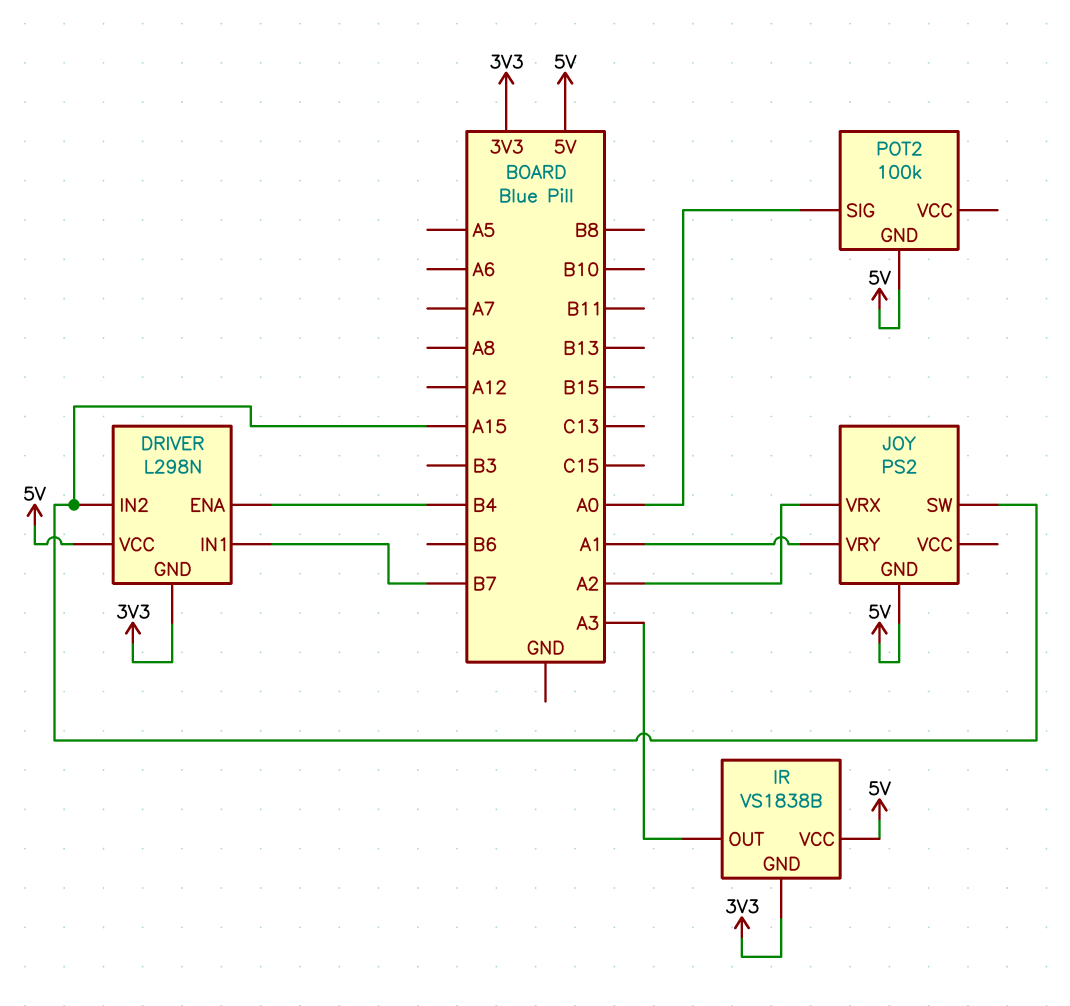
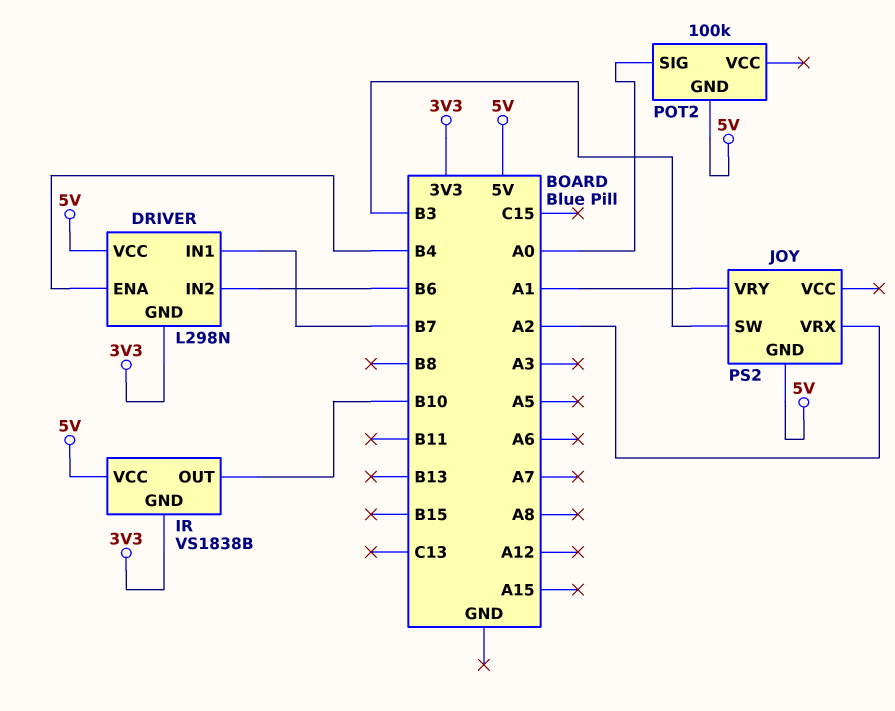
DRIVER pin IN2: A15 -> B6
IR pin OUT: A3 -> B10
JOY pin SW: A15 -> B3

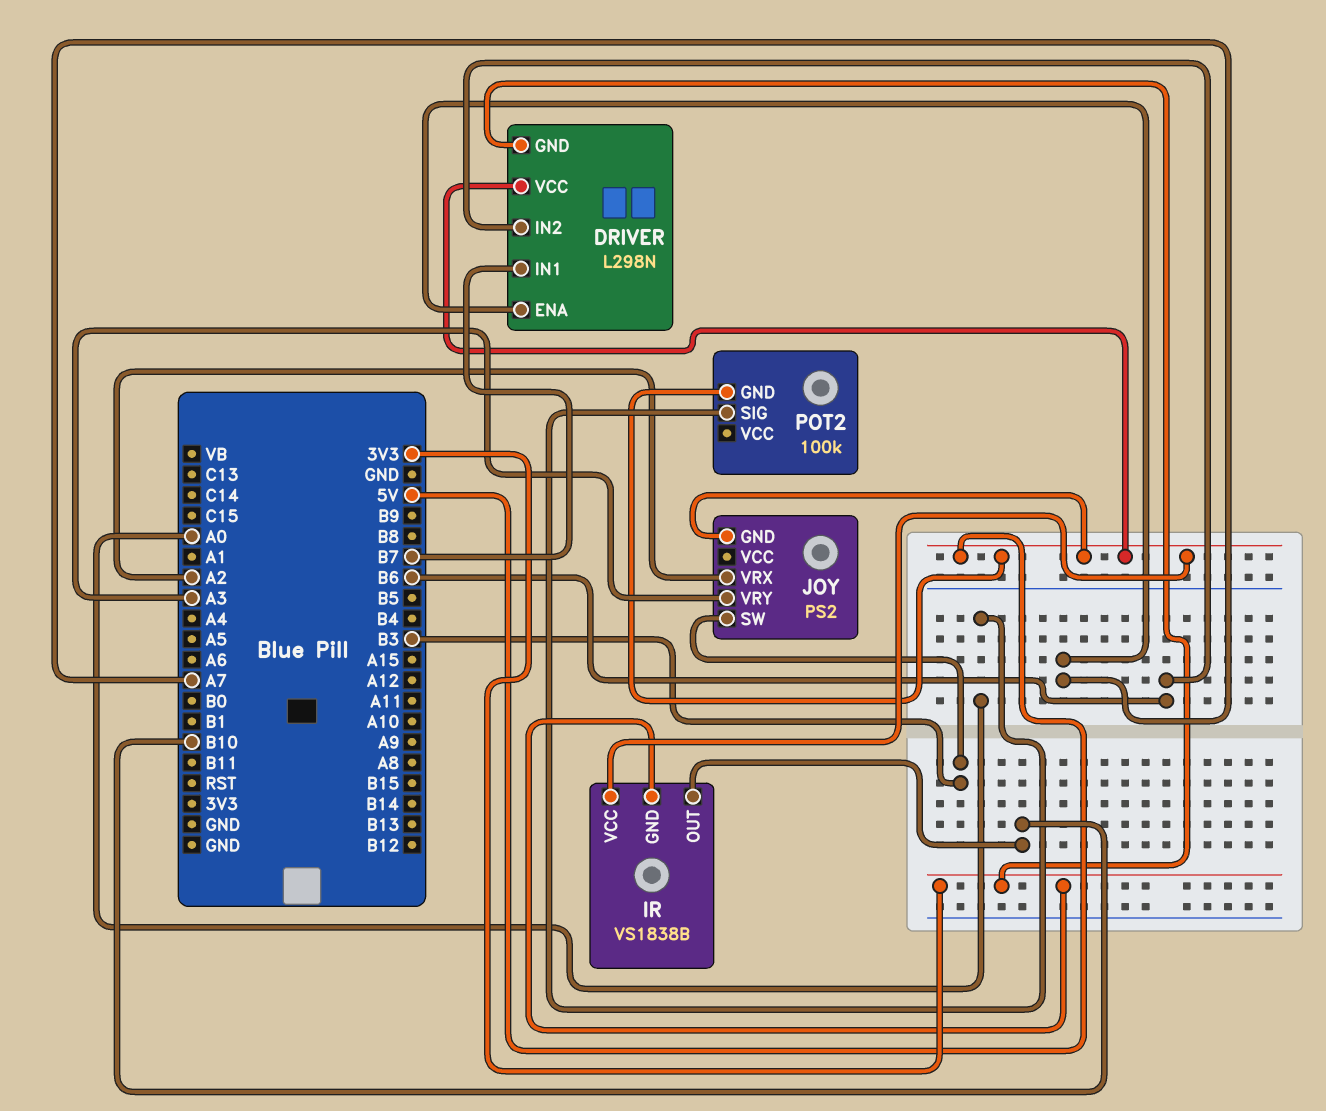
DRIVER pin ENA: B4 -> A7
JOY pin VRY: A1 -> A3

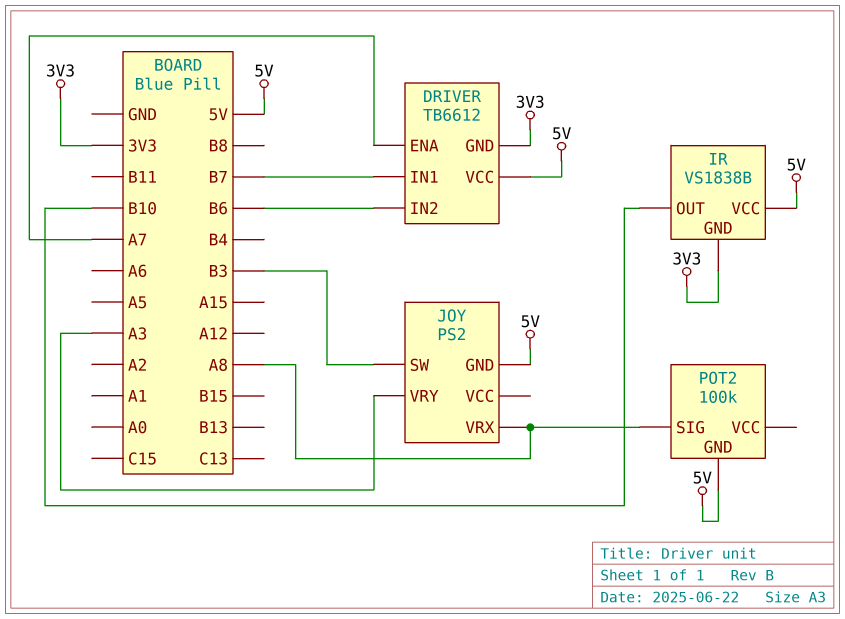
DRIVER: L298N -> TB6612
JOY pin VRX: A2 -> A8
POT2 pin SIG: A0 -> A8

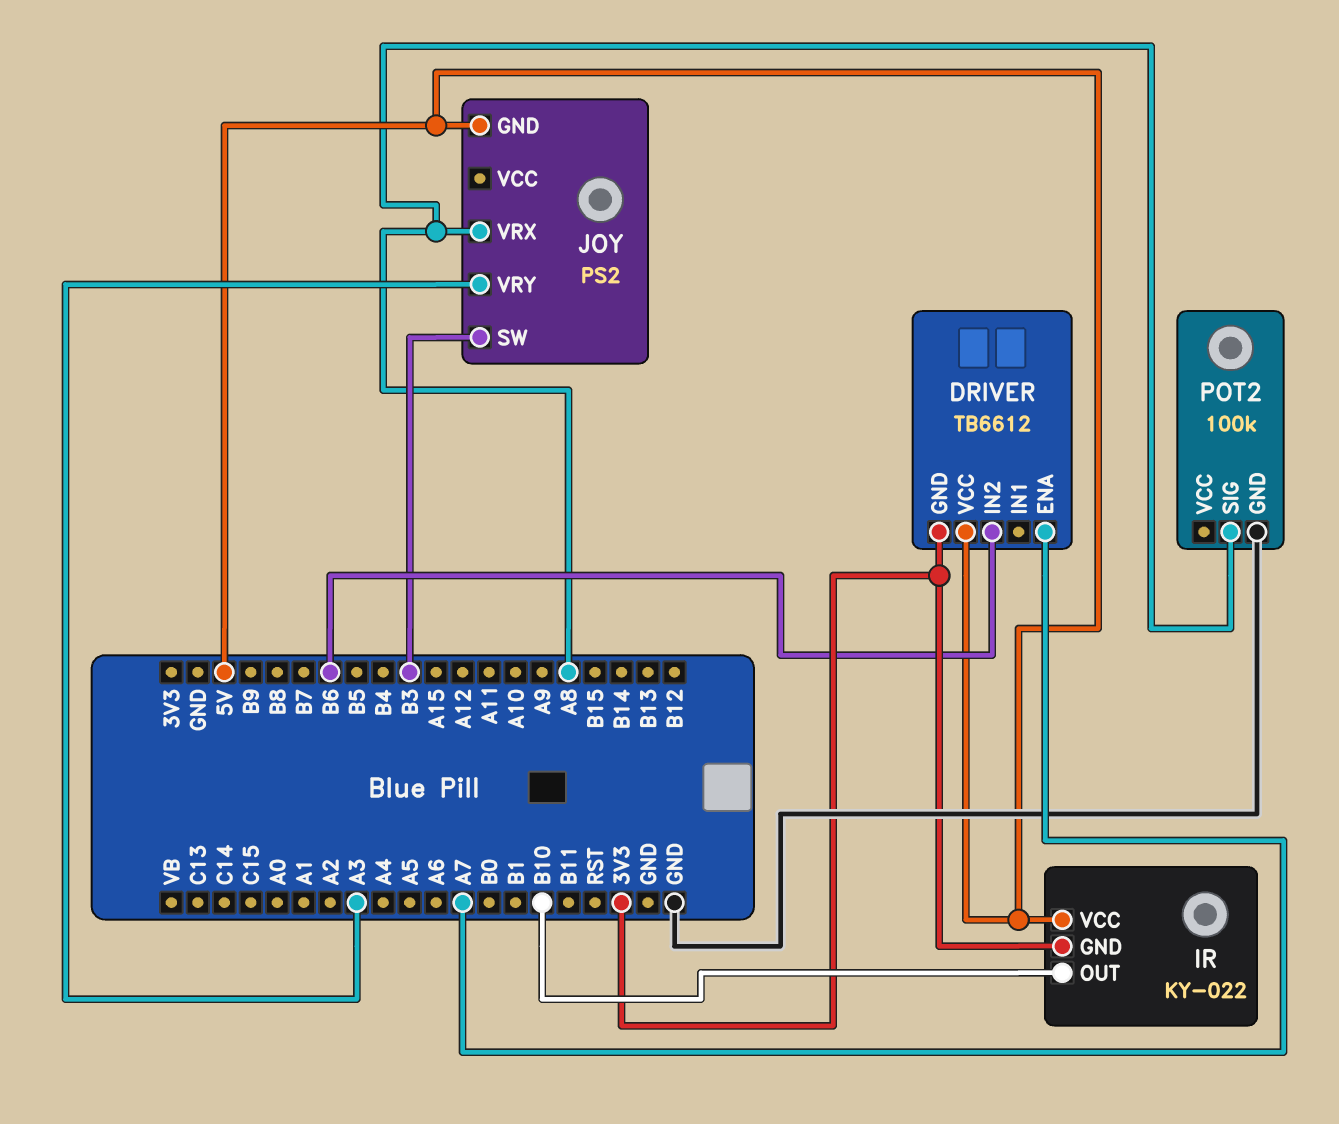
DRIVER pin IN1: B7 -> none
IR: VS1838B -> KY-022
POT2 pin GND: 5V -> GND

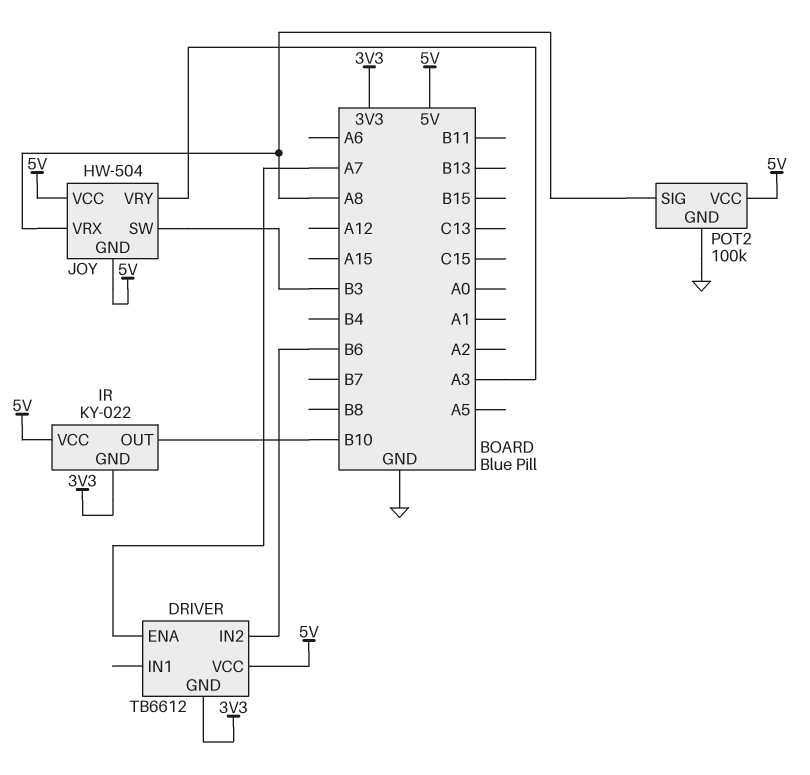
JOY: PS2 -> HW-504
JOY pin VCC: none -> 5V
POT2 pin VCC: none -> 5V

